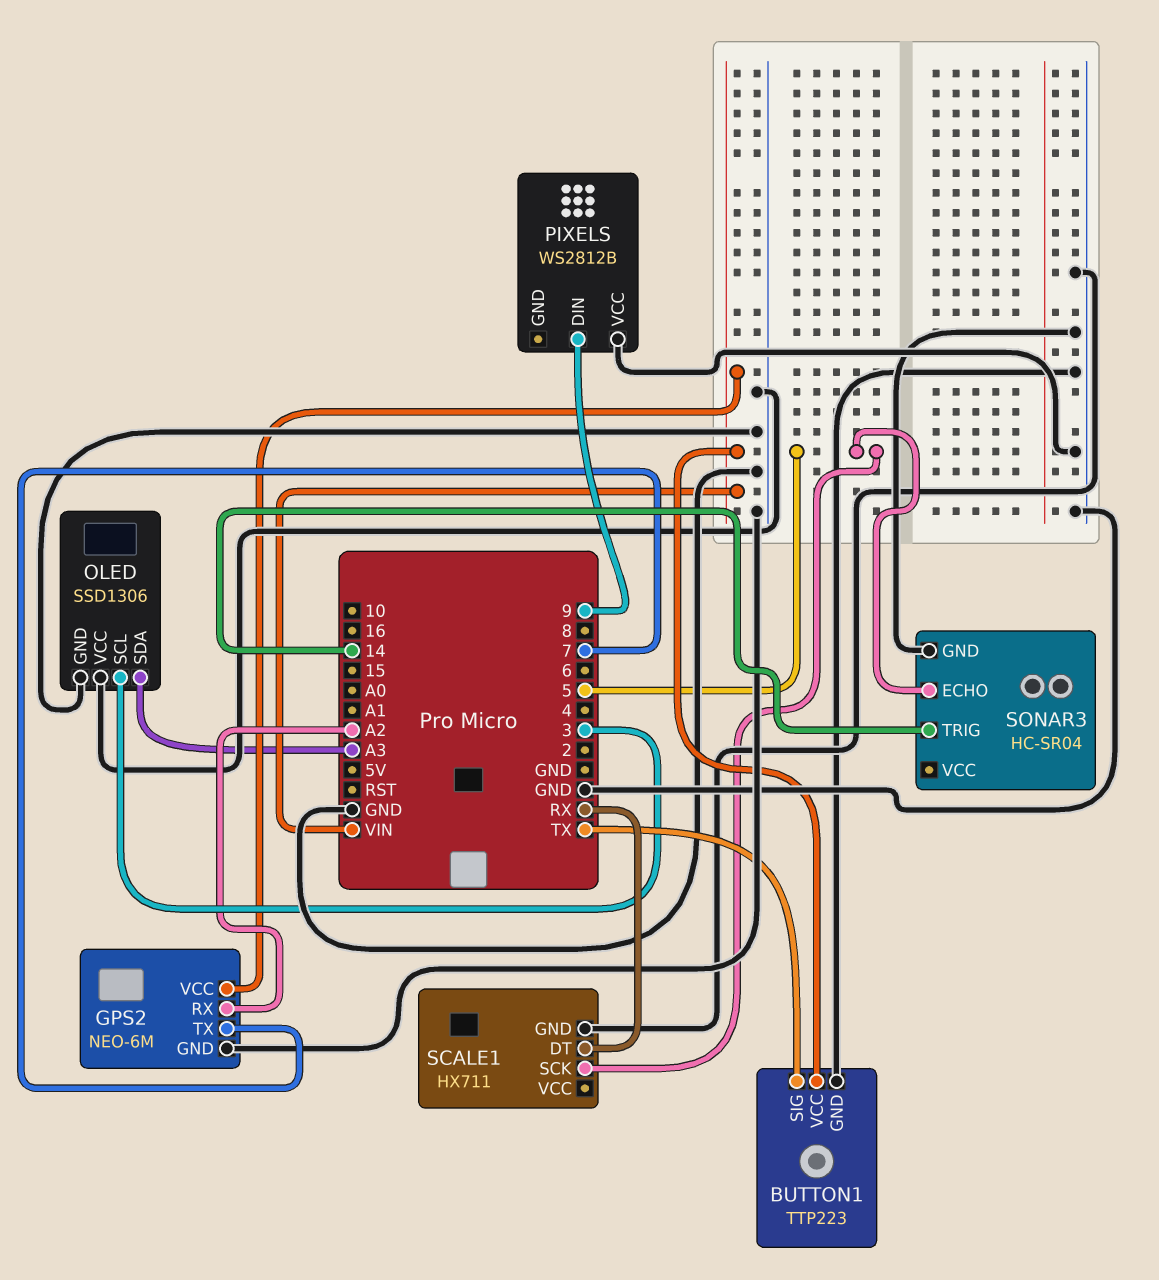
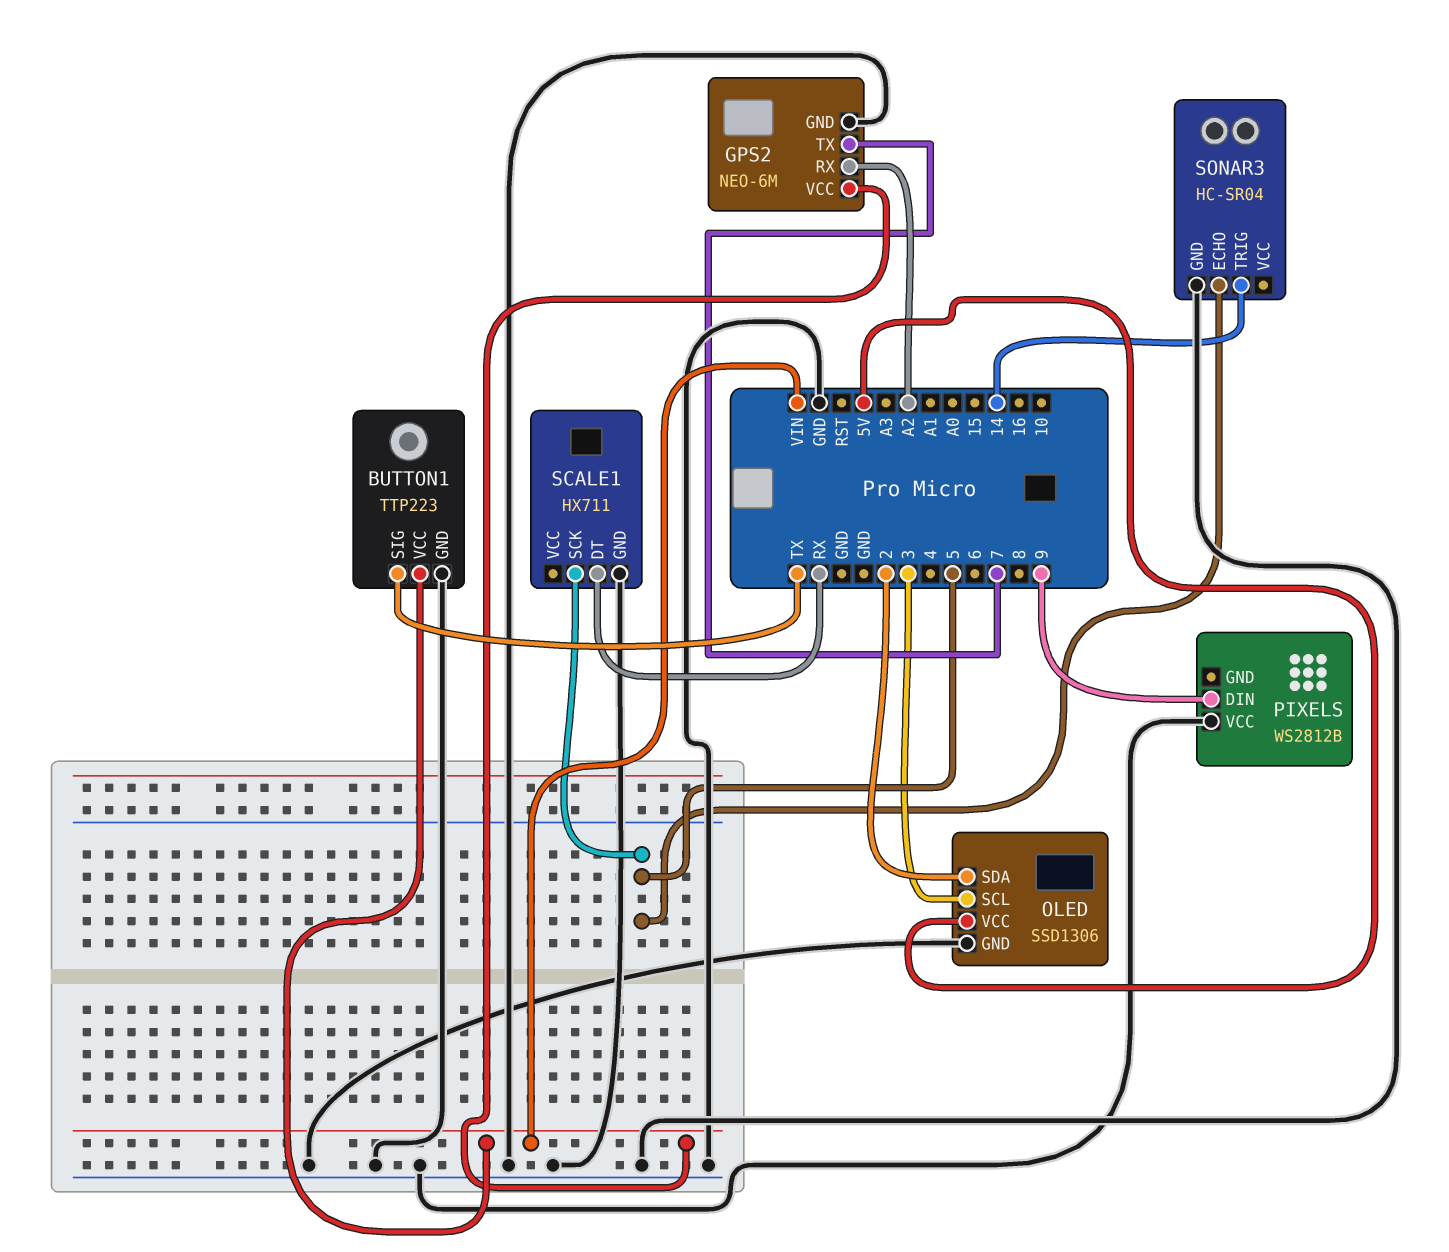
OLED pin SDA: A3 -> 2
OLED pin VCC: GND -> 5V

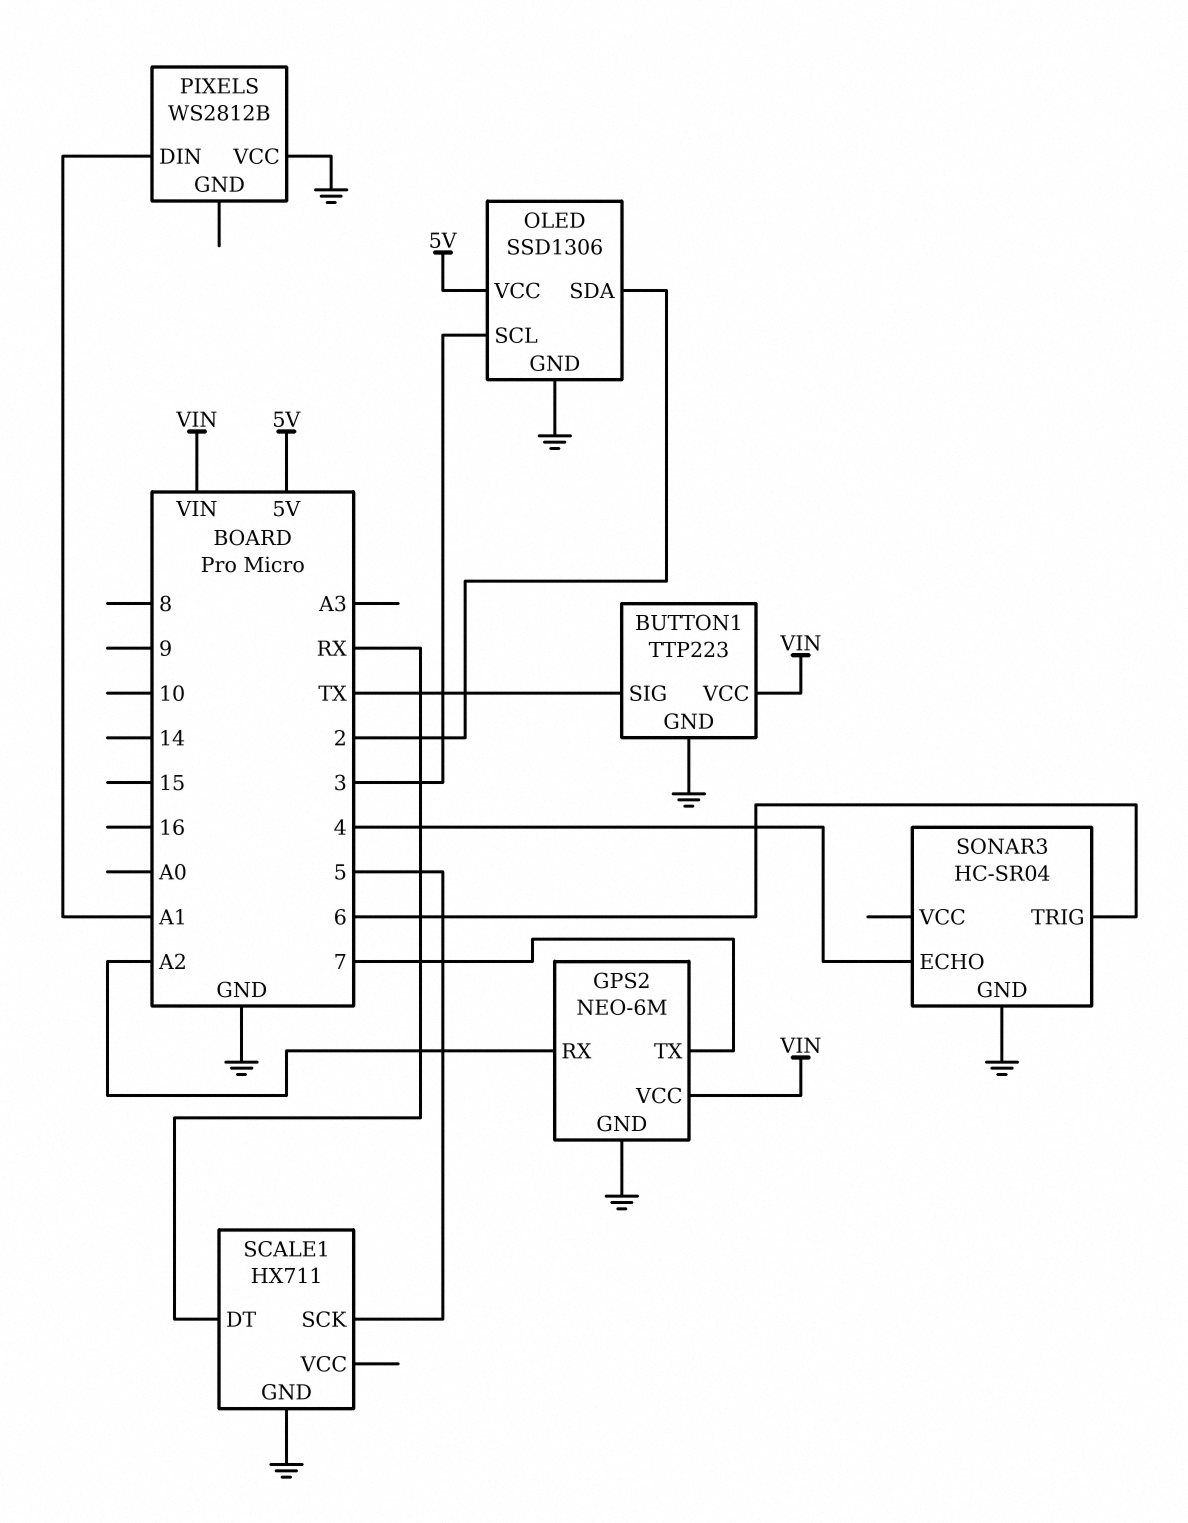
PIXELS pin DIN: 9 -> A1
SONAR3 pin ECHO: 5 -> 4
SONAR3 pin TRIG: 14 -> 6

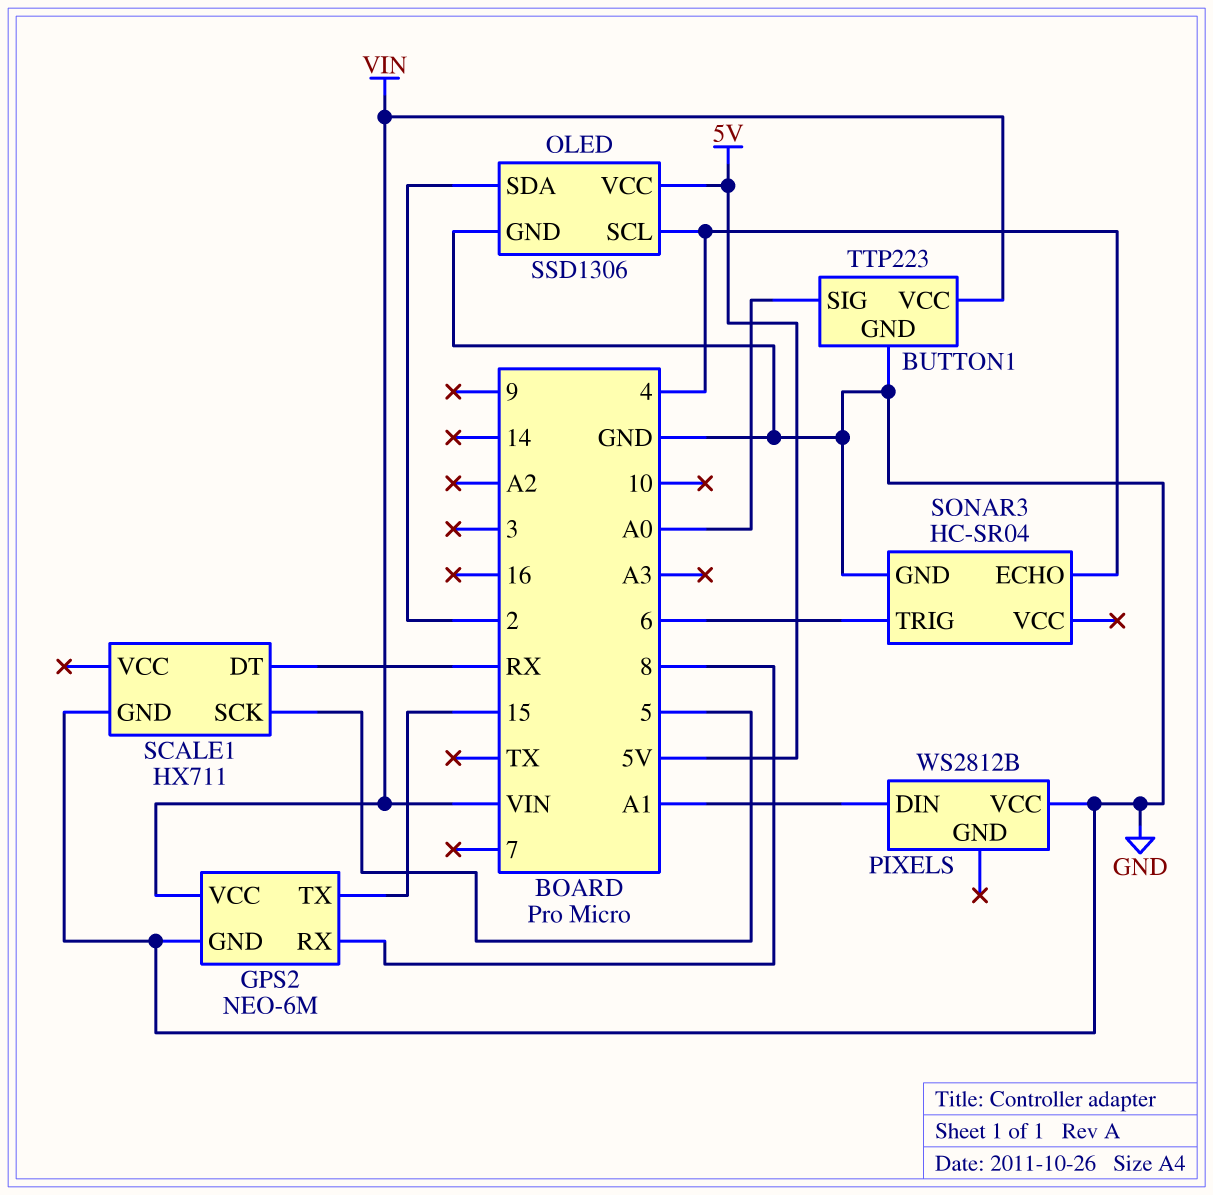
BUTTON1 pin SIG: TX -> A0
GPS2 pin RX: A2 -> 8
GPS2 pin TX: 7 -> 15
OLED pin SCL: 3 -> 4

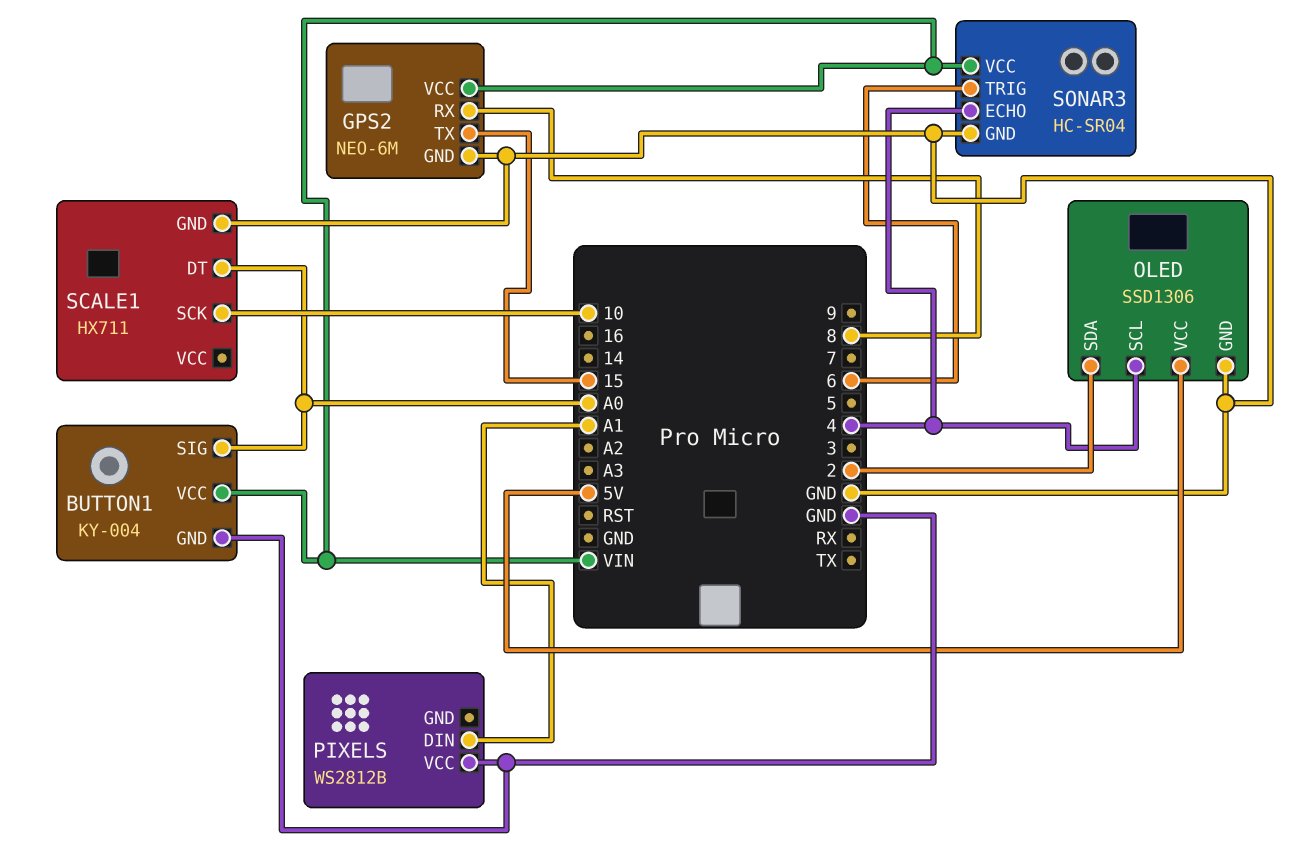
BUTTON1: TTP223 -> KY-004
SCALE1 pin DT: RX -> A0
SCALE1 pin SCK: 5 -> 10
SONAR3 pin VCC: none -> VIN

